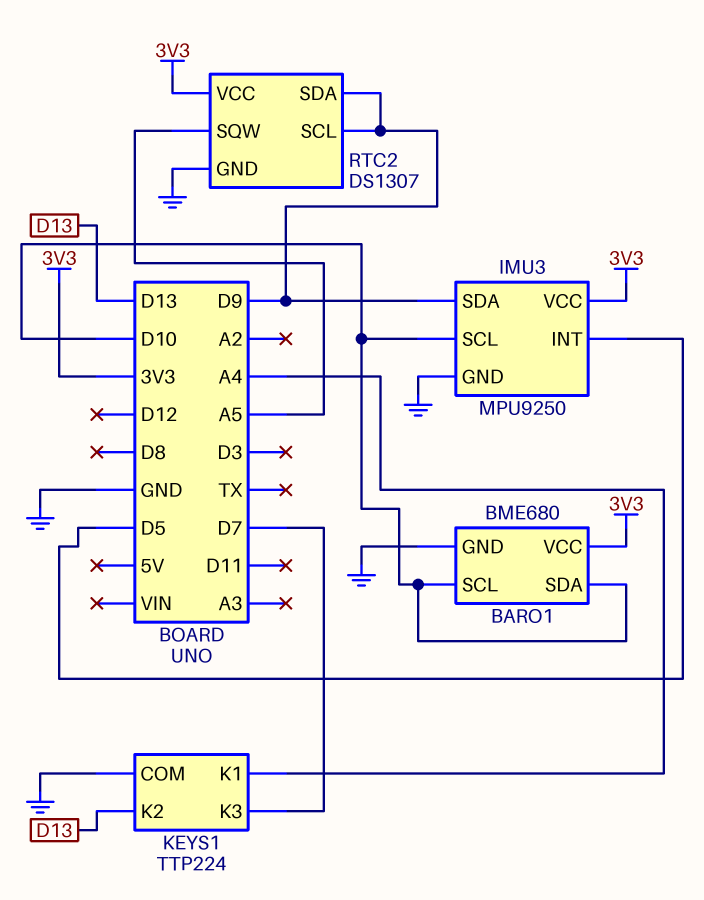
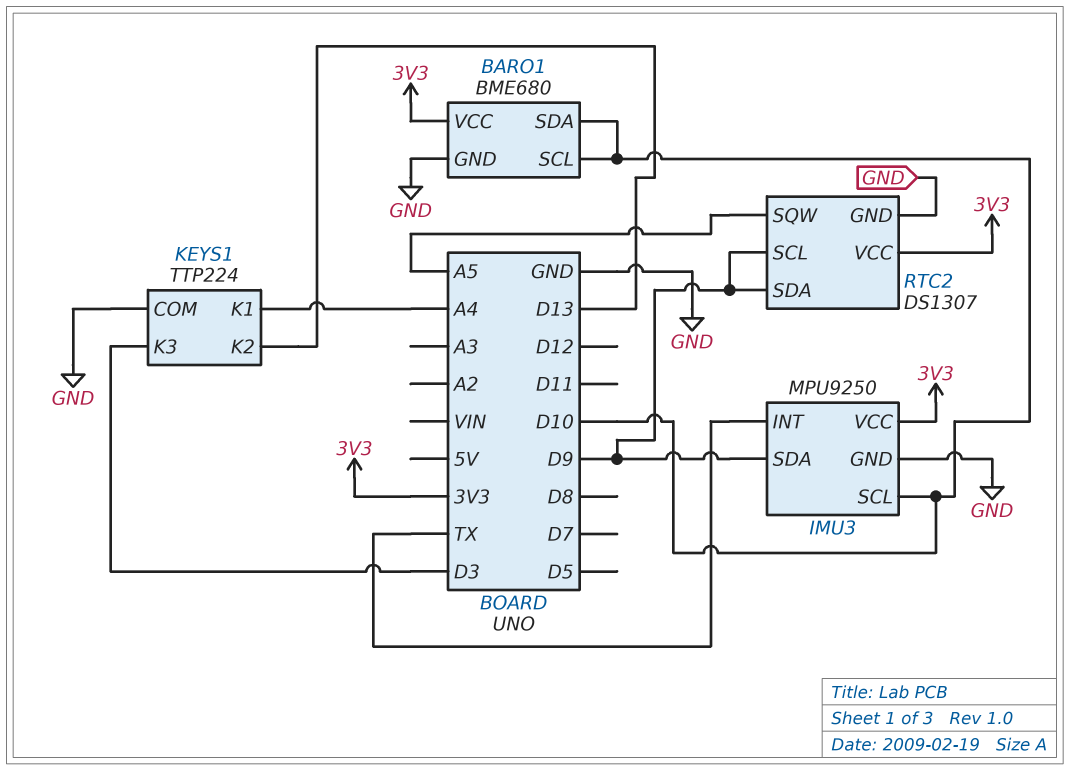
IMU3 pin INT: D5 -> TX
KEYS1 pin K3: D7 -> D3

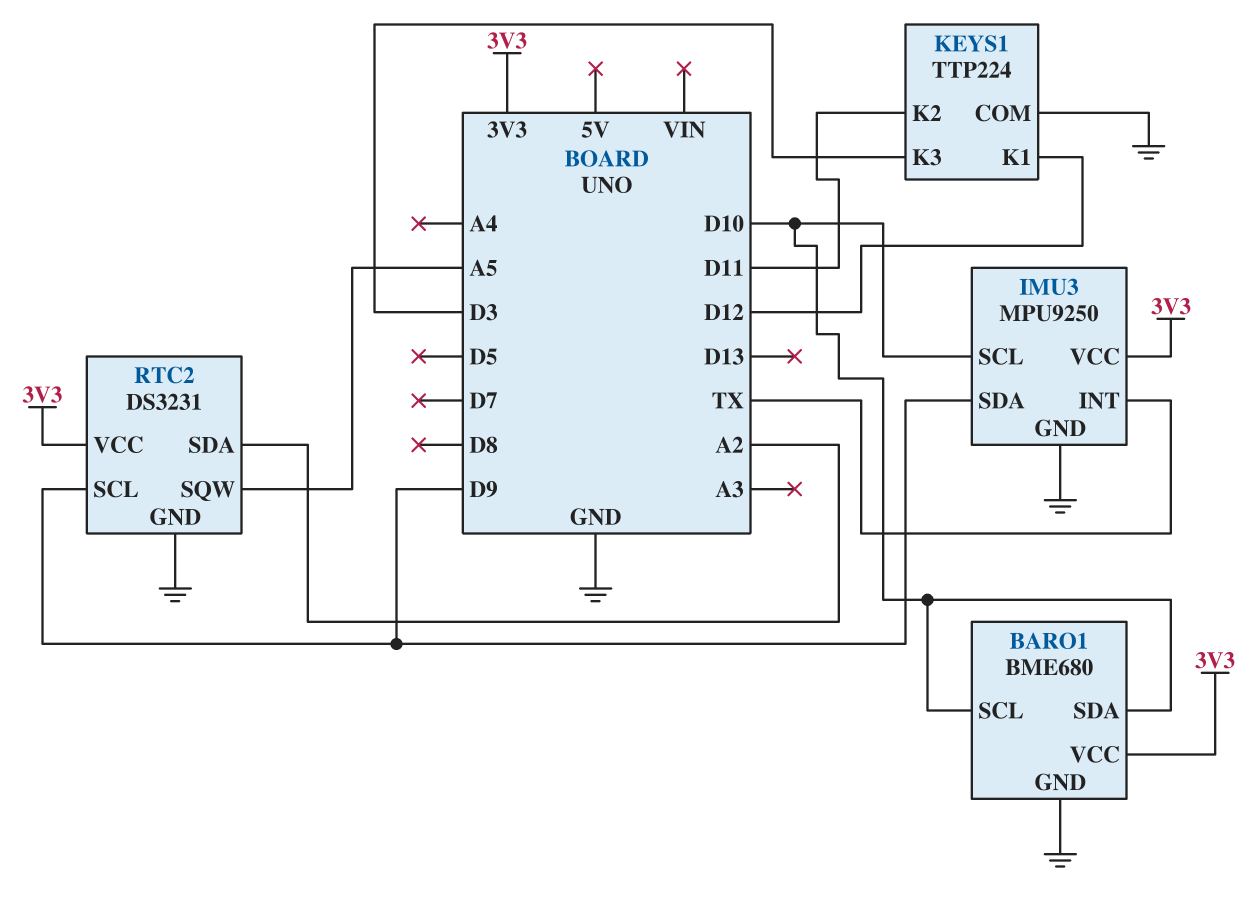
KEYS1 pin K1: A4 -> D12
KEYS1 pin K2: D13 -> D11
RTC2: DS1307 -> DS3231
RTC2 pin SDA: D9 -> A2

